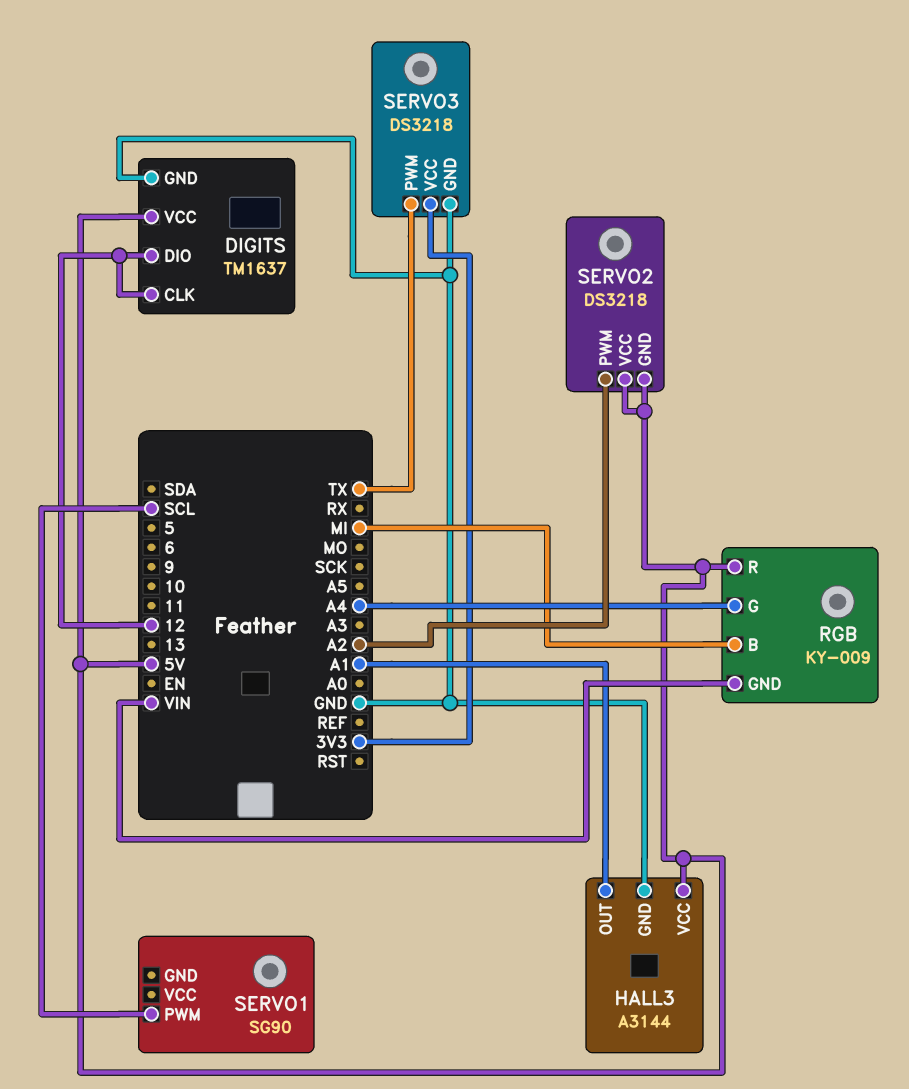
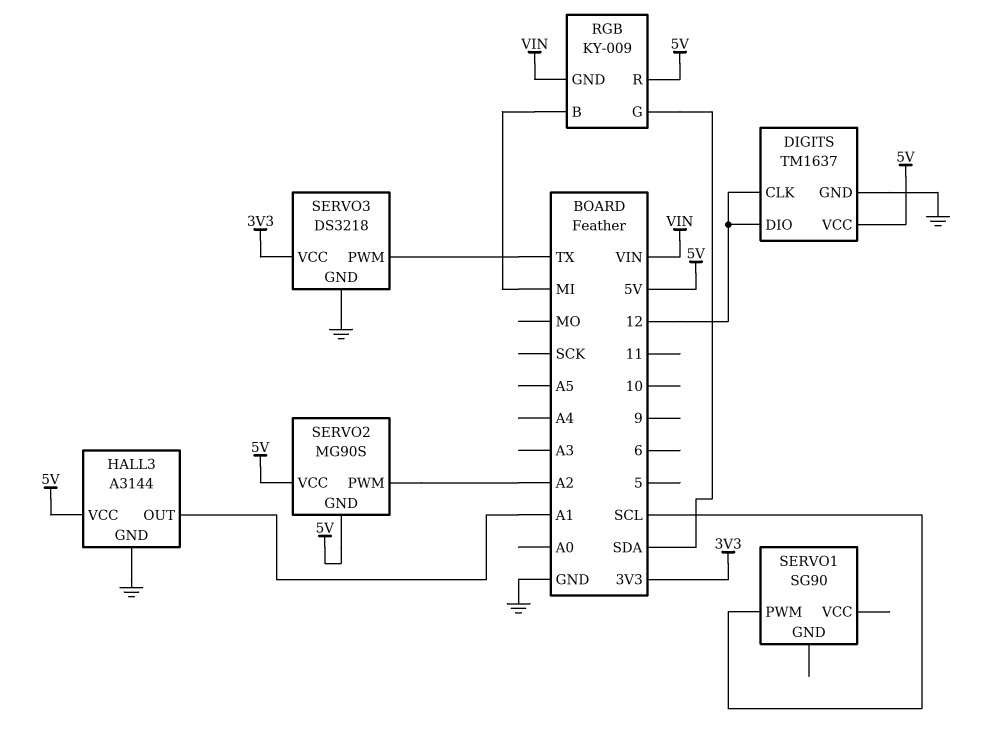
RGB pin G: A4 -> SDA
SERVO2: DS3218 -> MG90S

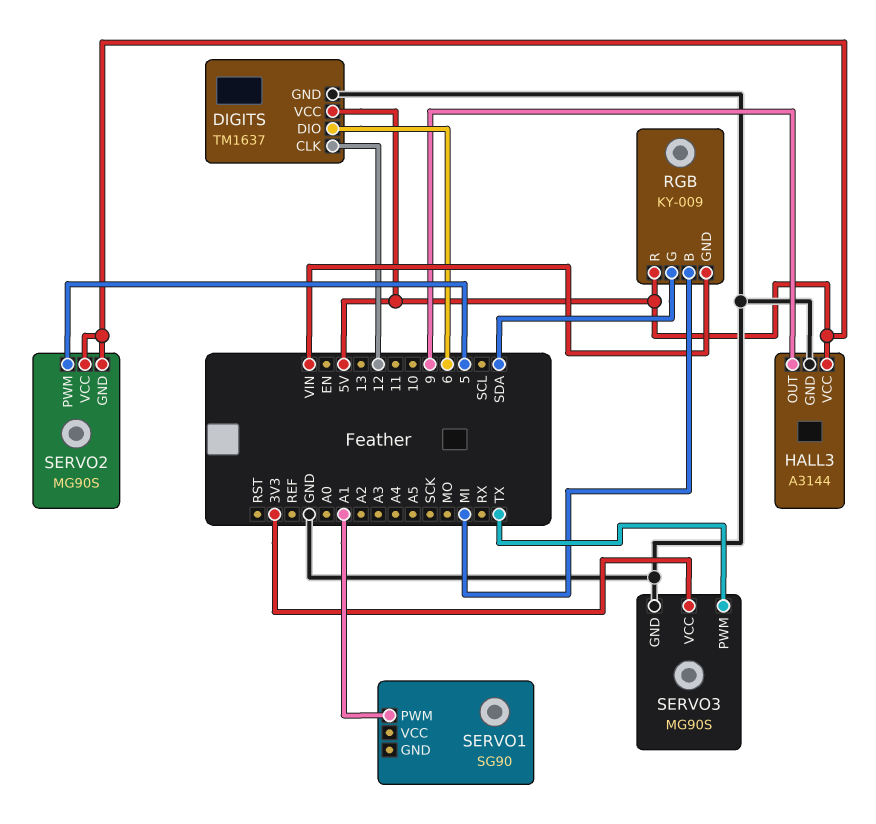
DIGITS pin DIO: 12 -> 6
HALL3 pin OUT: A1 -> 9
SERVO1 pin PWM: SCL -> A1
SERVO2 pin PWM: A2 -> 5
SERVO3: DS3218 -> MG90S

